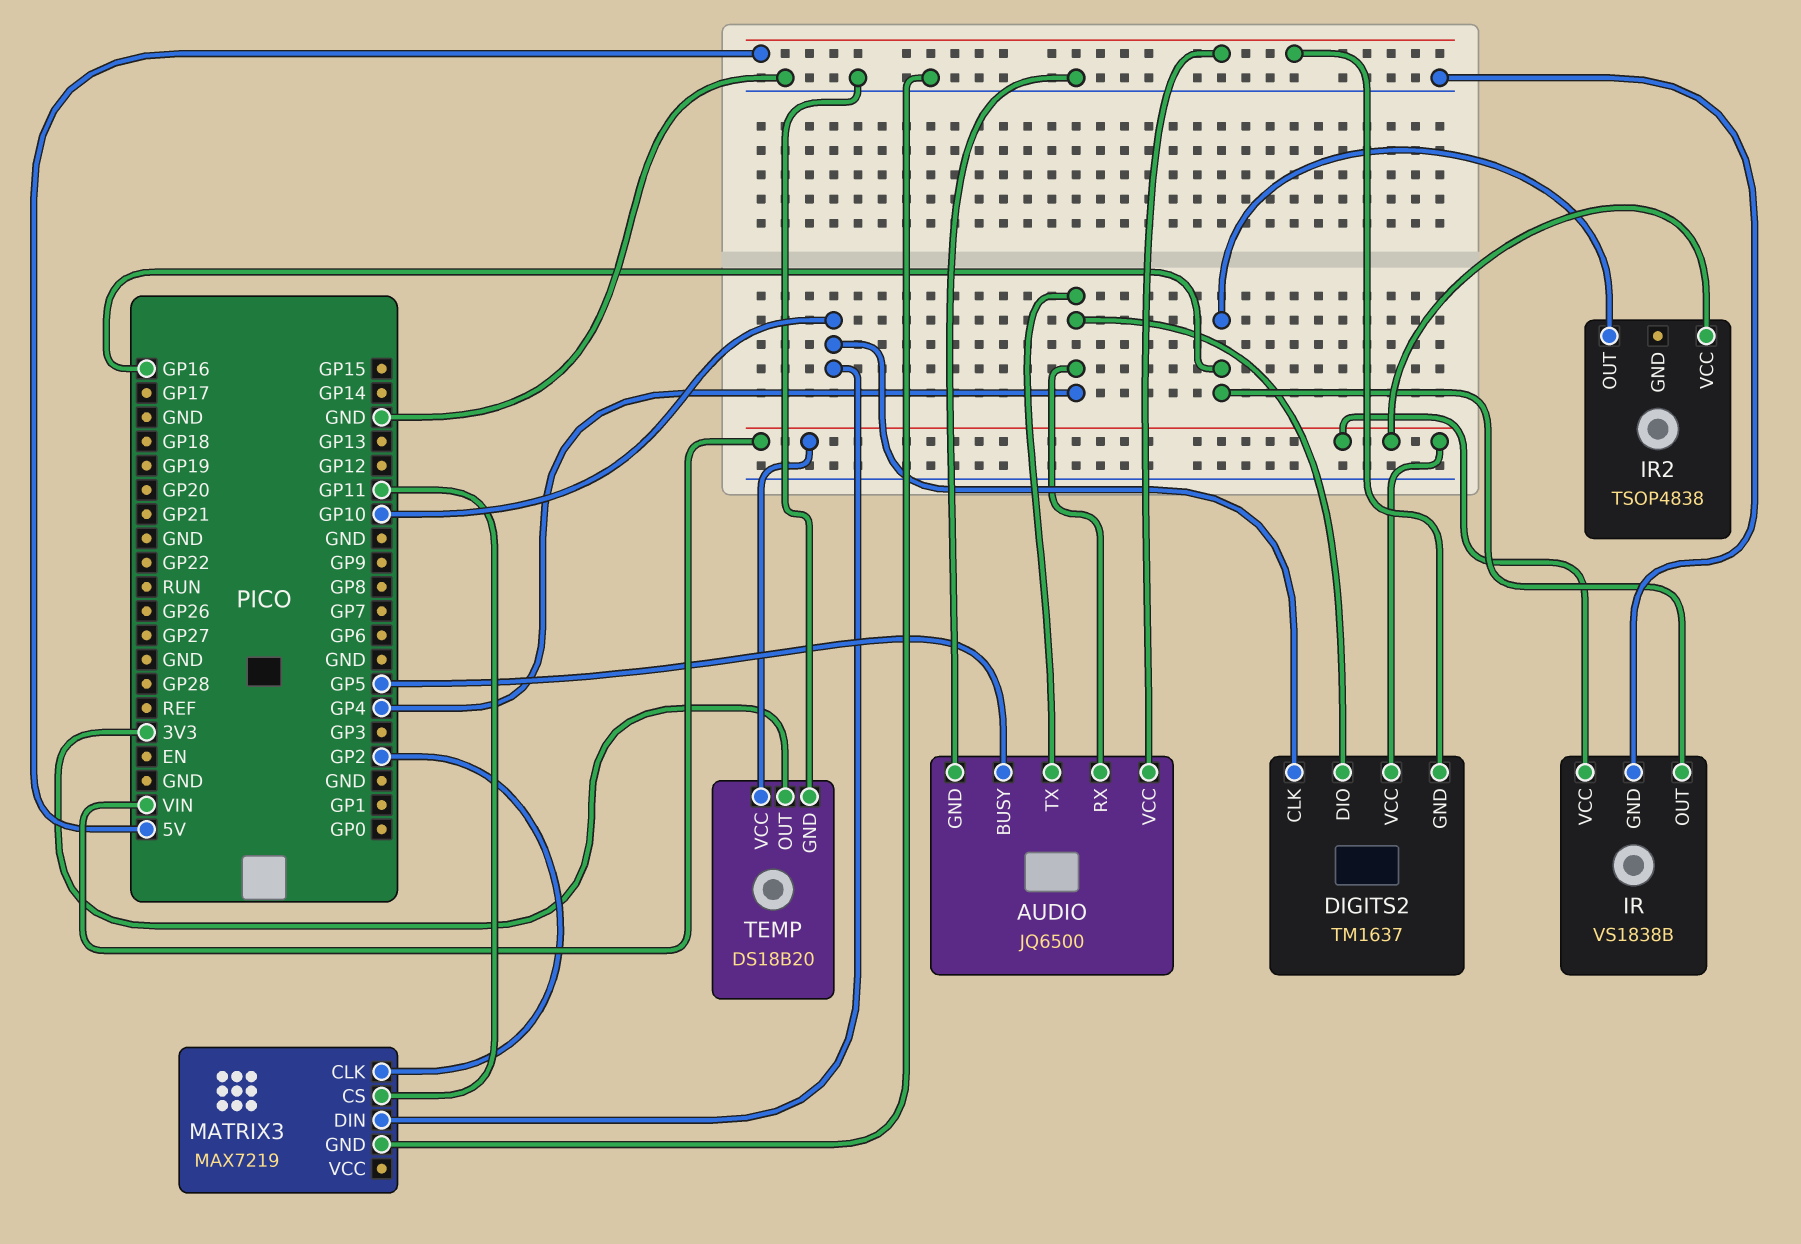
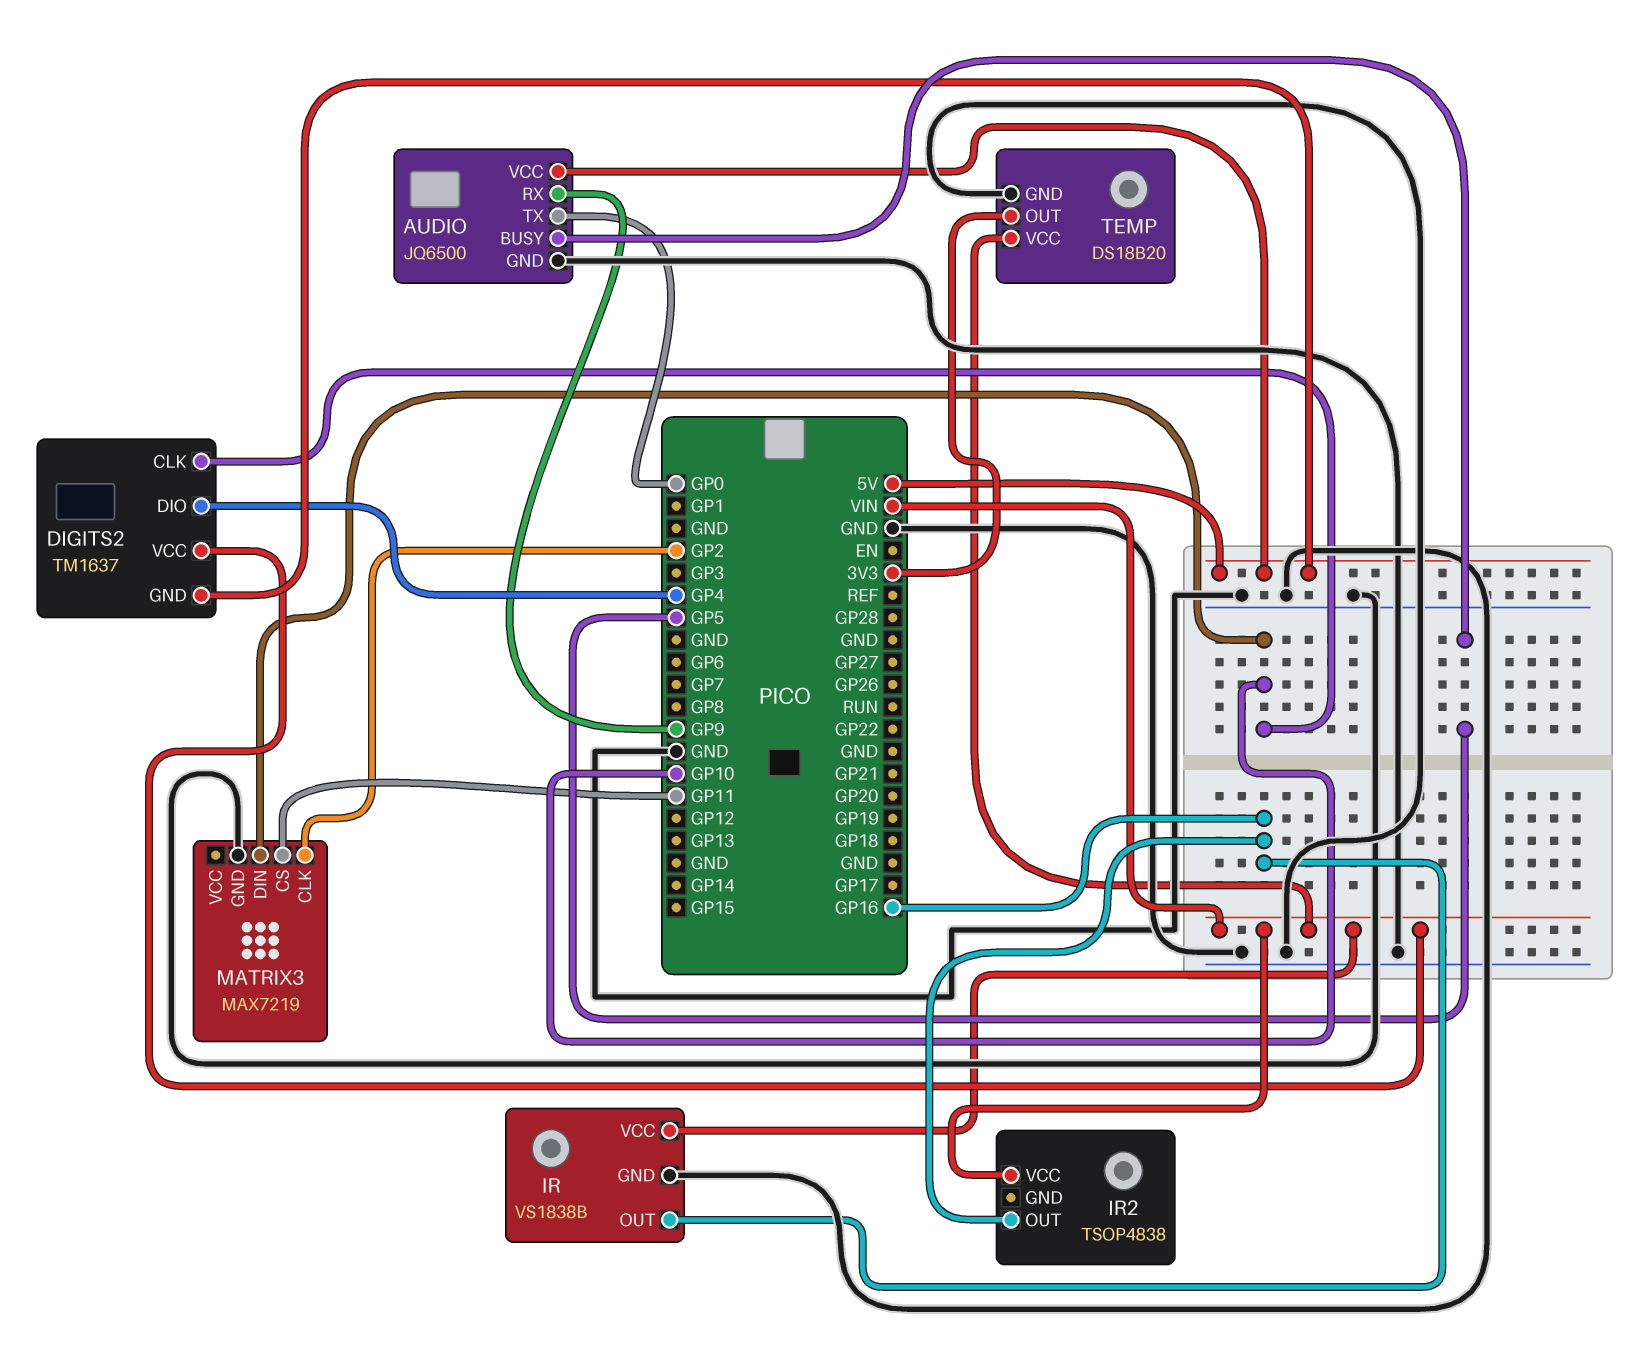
AUDIO pin RX: GP4 -> GP9
AUDIO pin TX: GP4 -> GP0

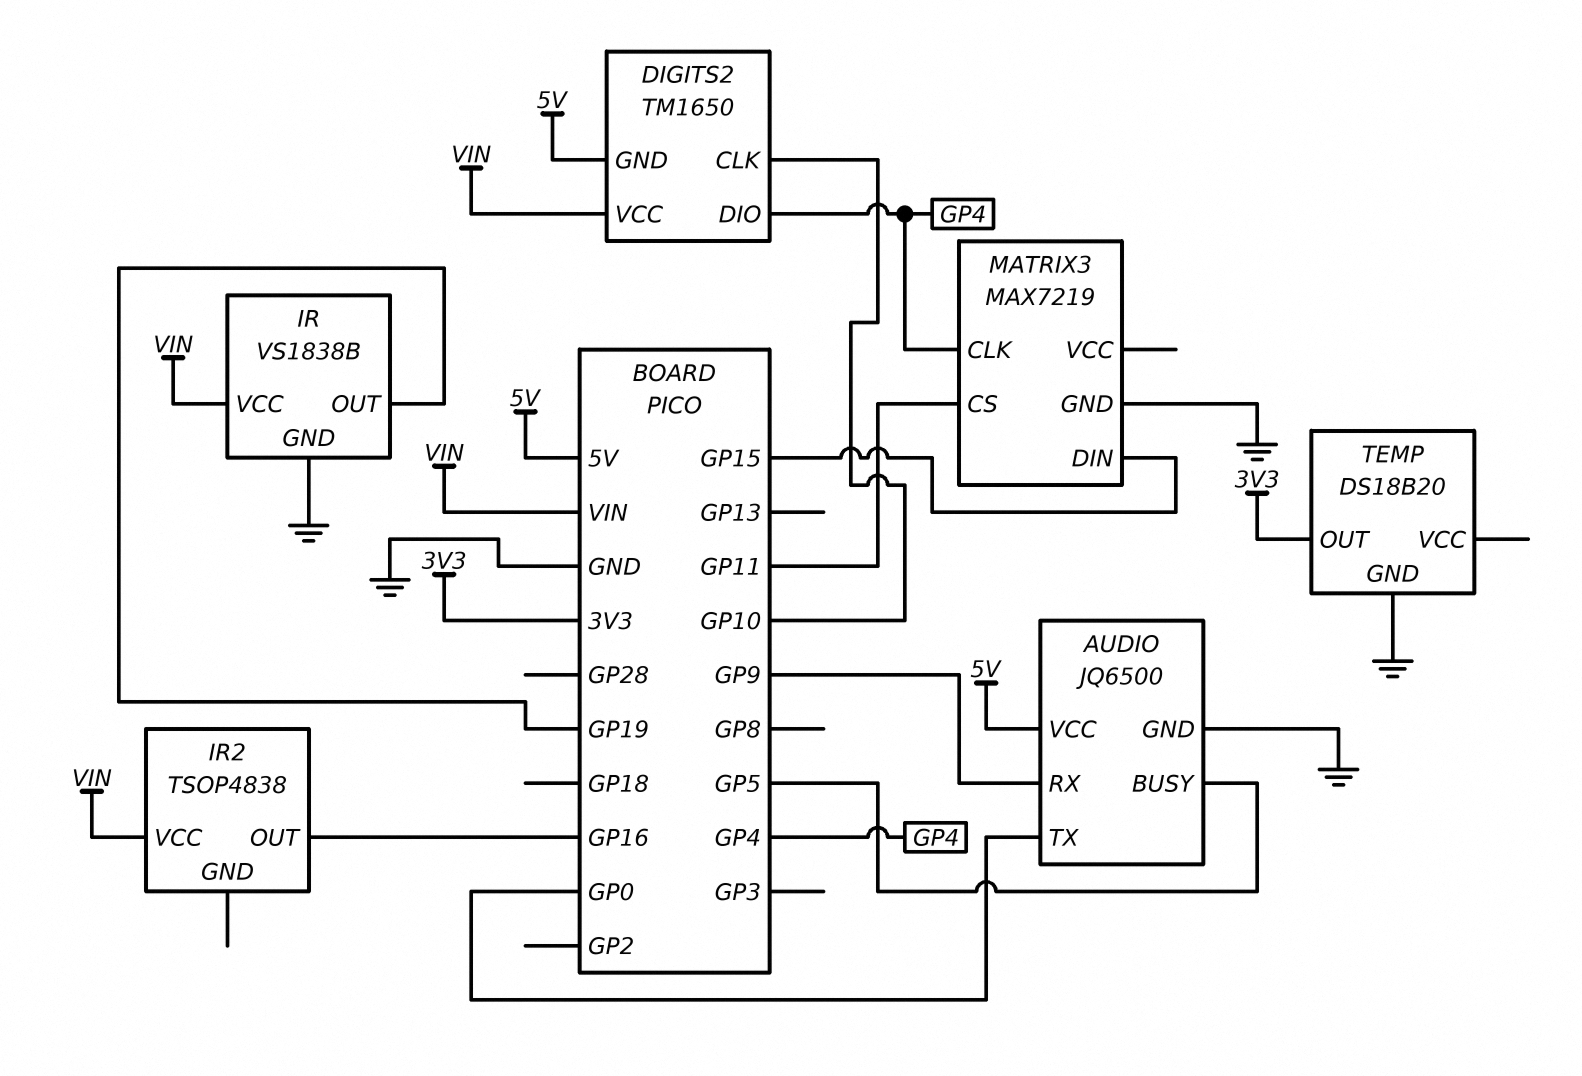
DIGITS2: TM1637 -> TM1650
IR pin OUT: GP16 -> GP19
MATRIX3 pin CLK: GP2 -> GP4
MATRIX3 pin DIN: GP10 -> GP15
TEMP pin VCC: VIN -> none

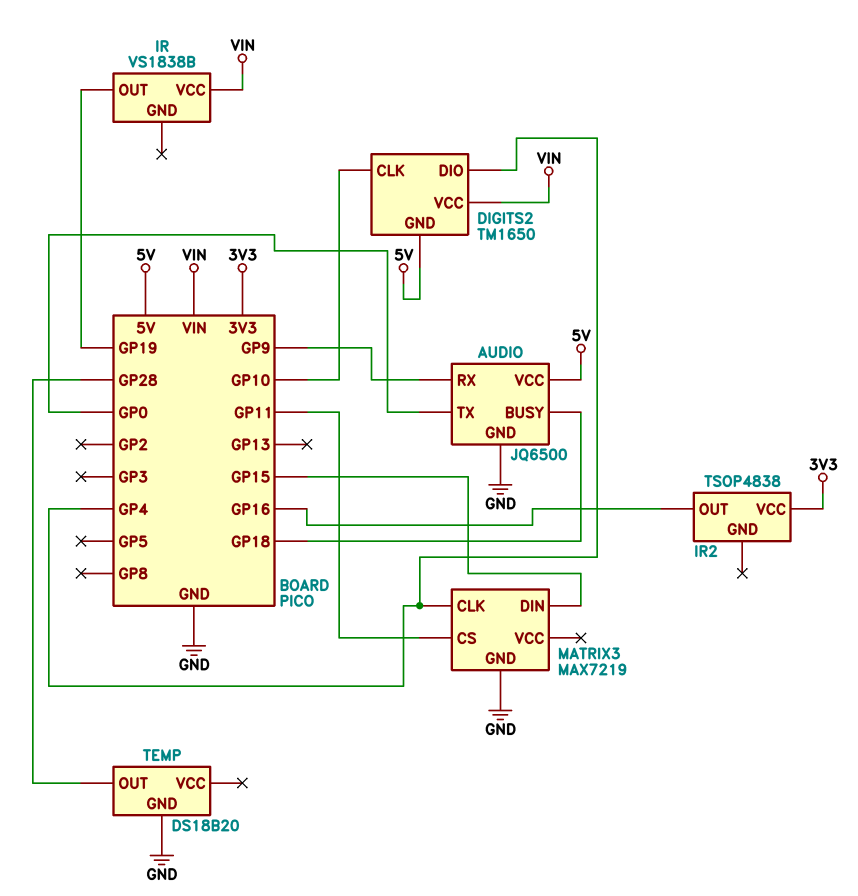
AUDIO pin BUSY: GP5 -> GP18
IR pin GND: GND -> none
IR2 pin VCC: VIN -> 3V3
TEMP pin OUT: 3V3 -> GP28

